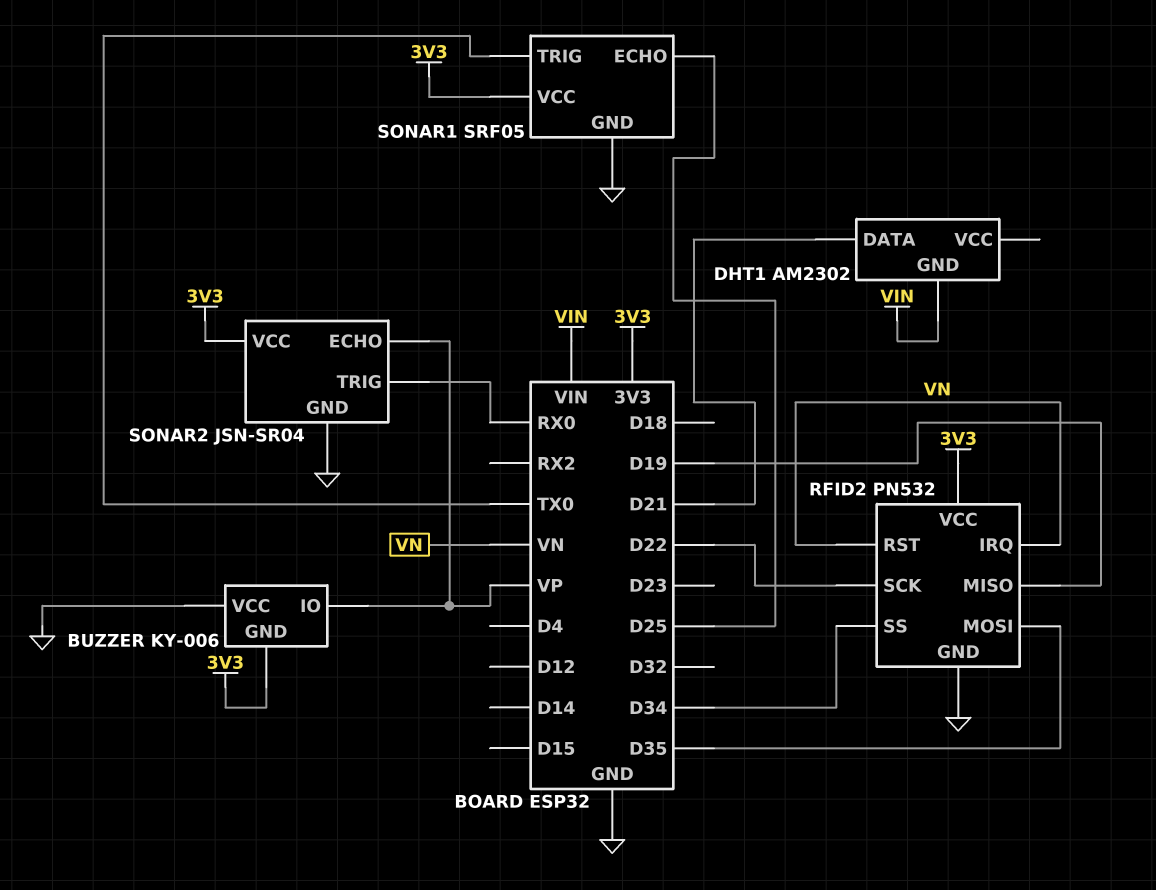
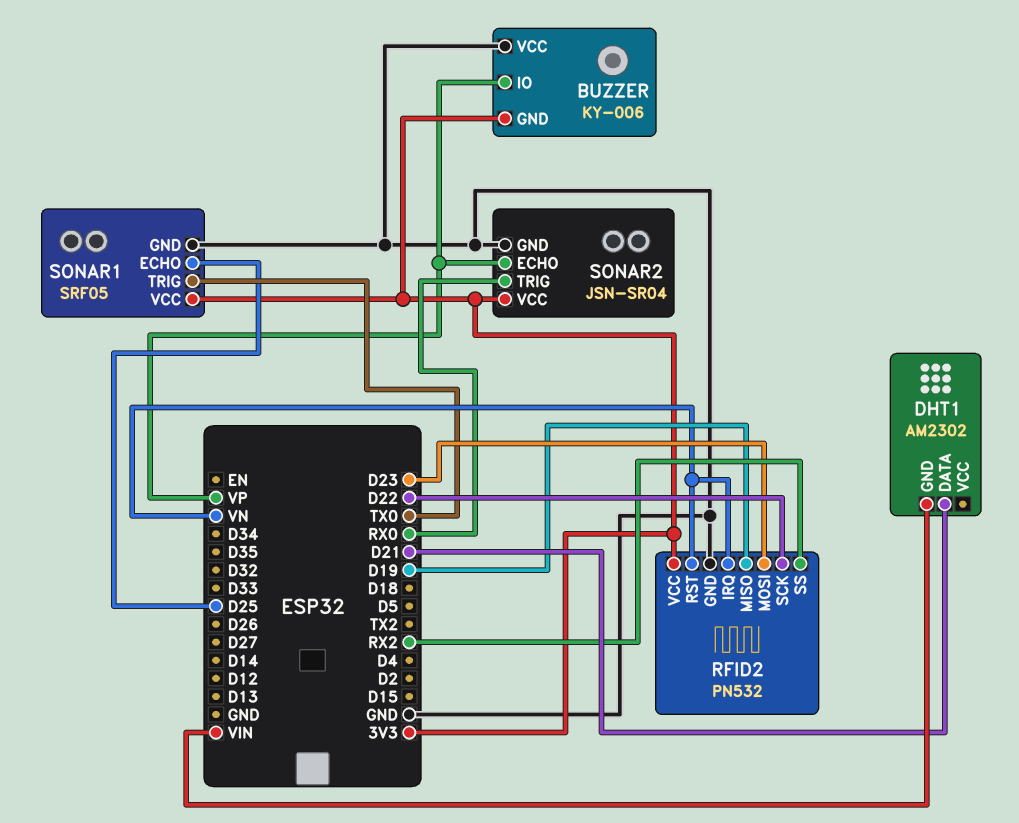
RFID2 pin MOSI: D35 -> D23
RFID2 pin SS: D34 -> RX2

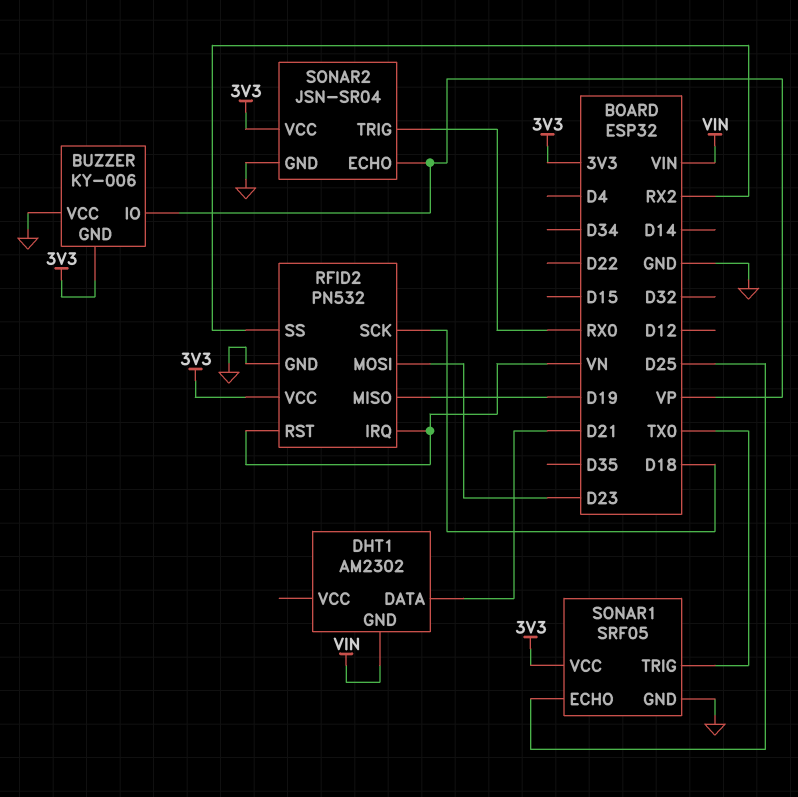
RFID2 pin SCK: D22 -> D18

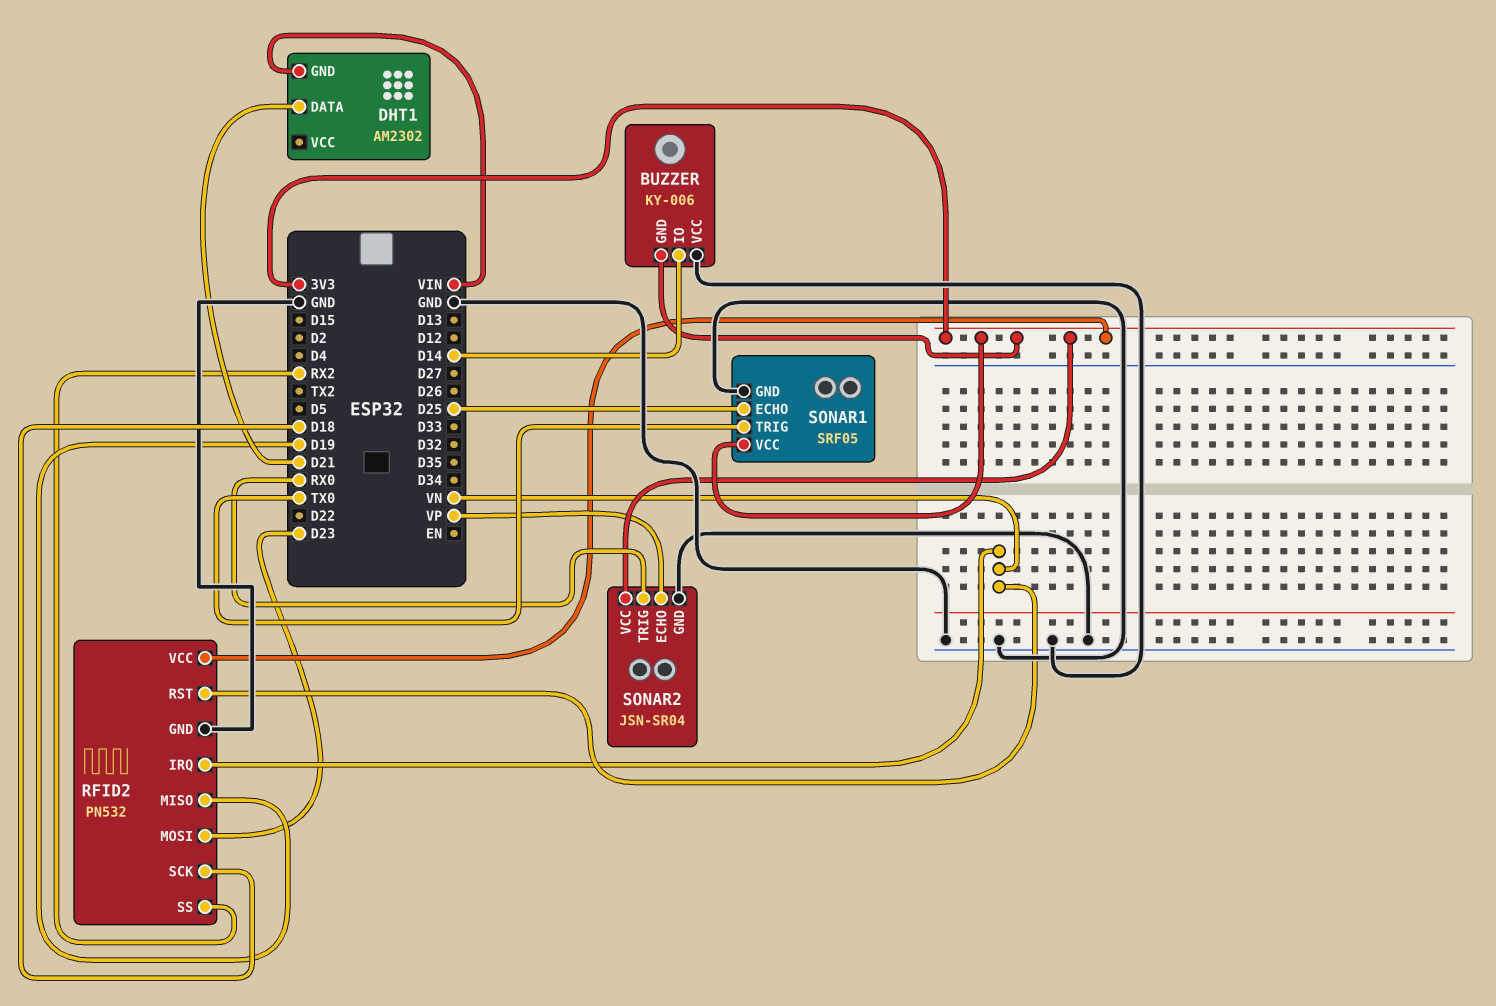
BUZZER pin IO: VP -> D14

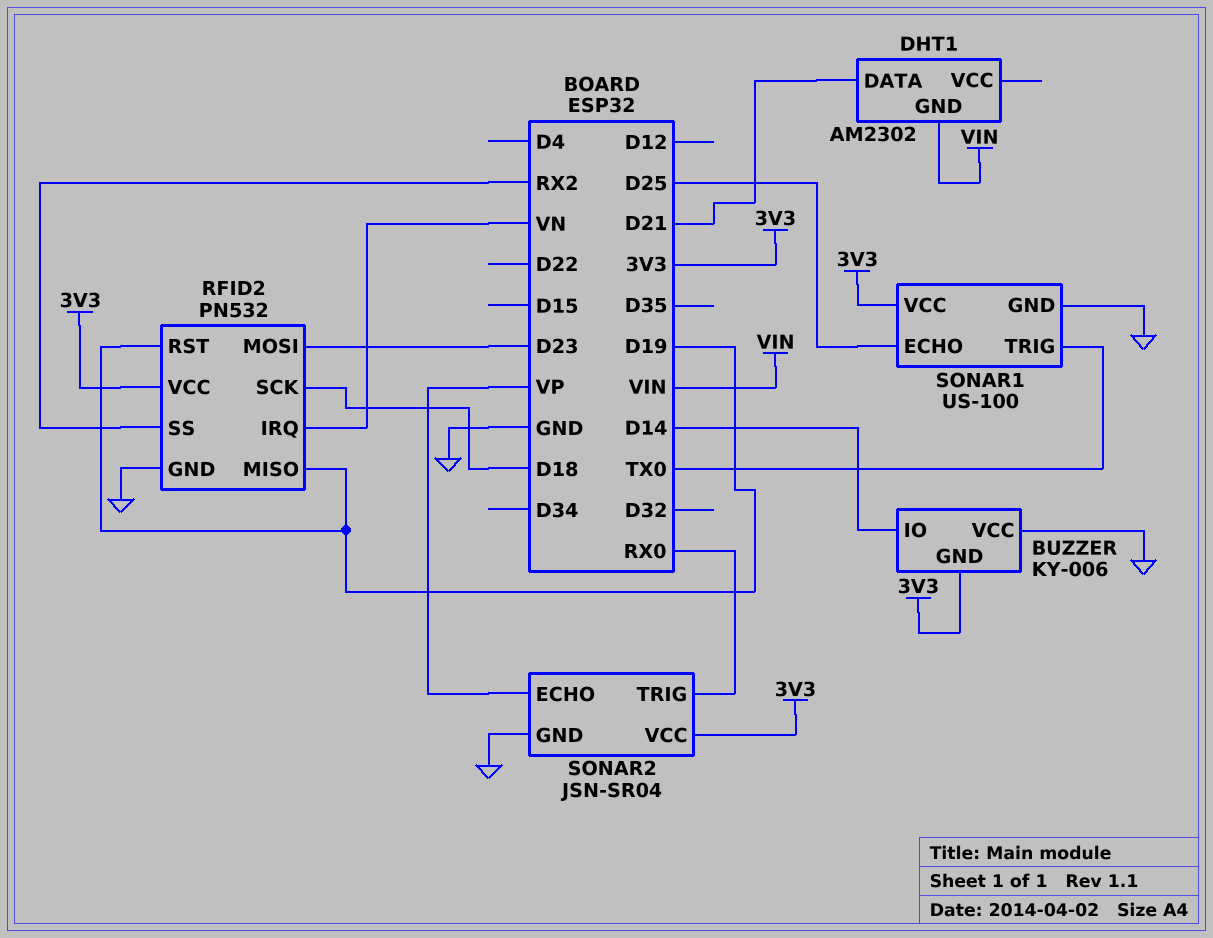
RFID2 pin RST: VN -> D19
SONAR1: SRF05 -> US-100

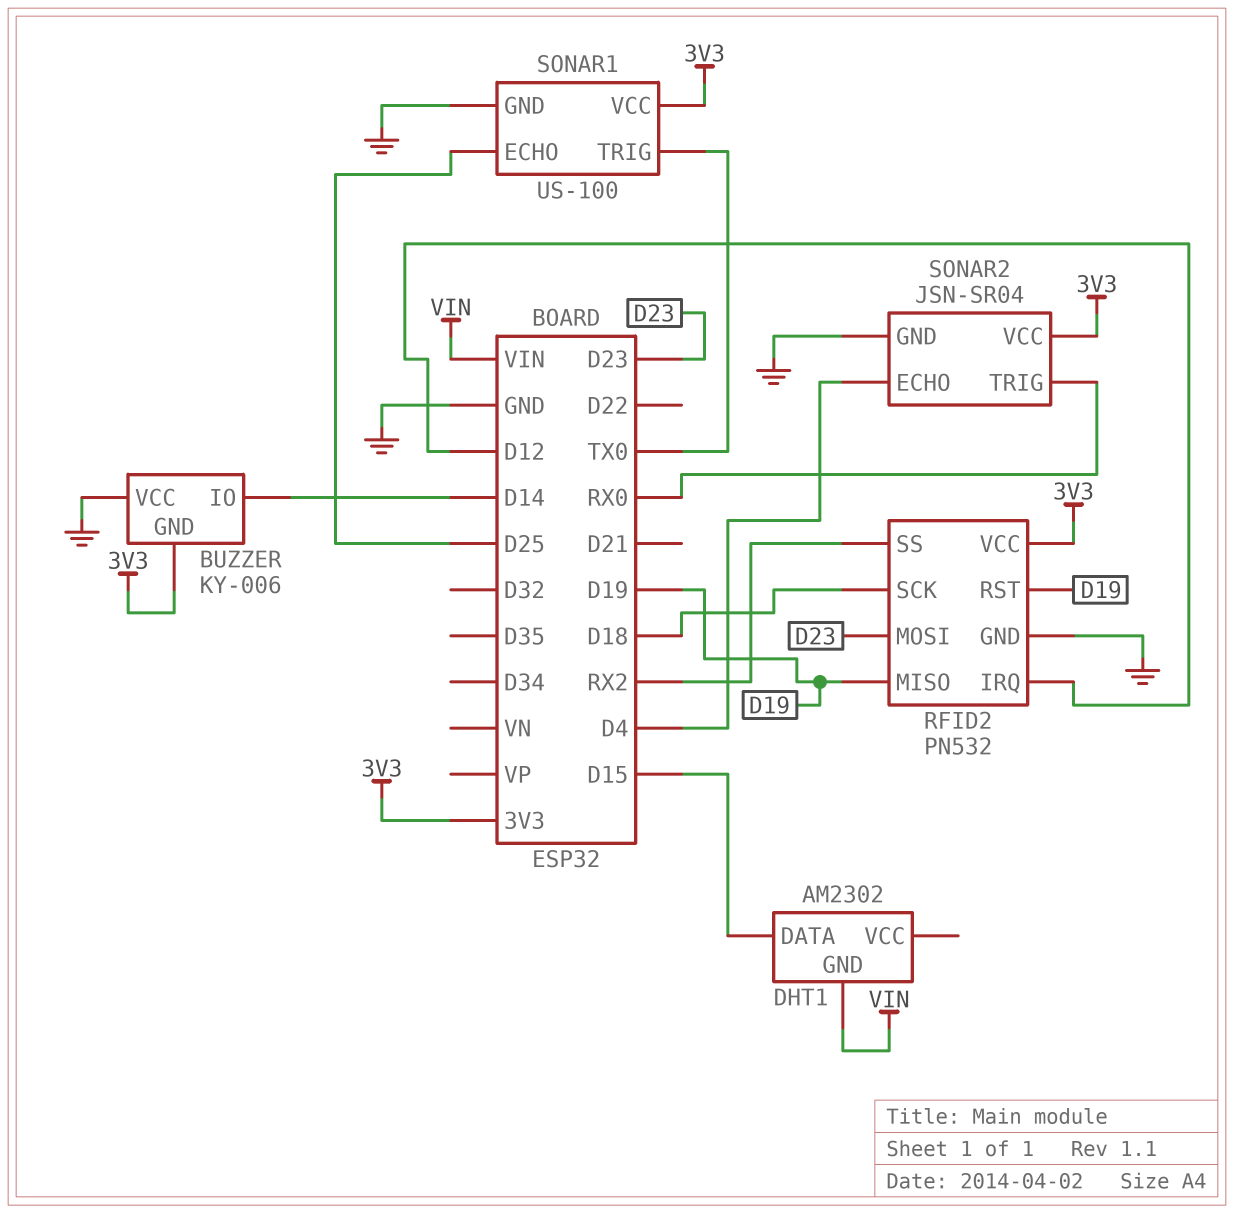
DHT1 pin DATA: D21 -> D15
RFID2 pin IRQ: VN -> D12
SONAR2 pin ECHO: VP -> D4

